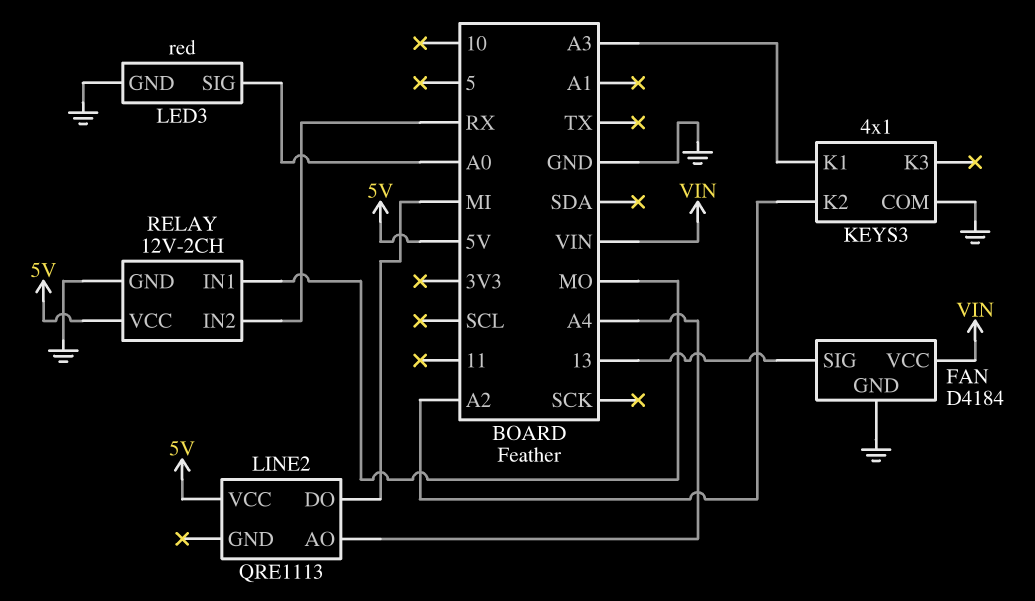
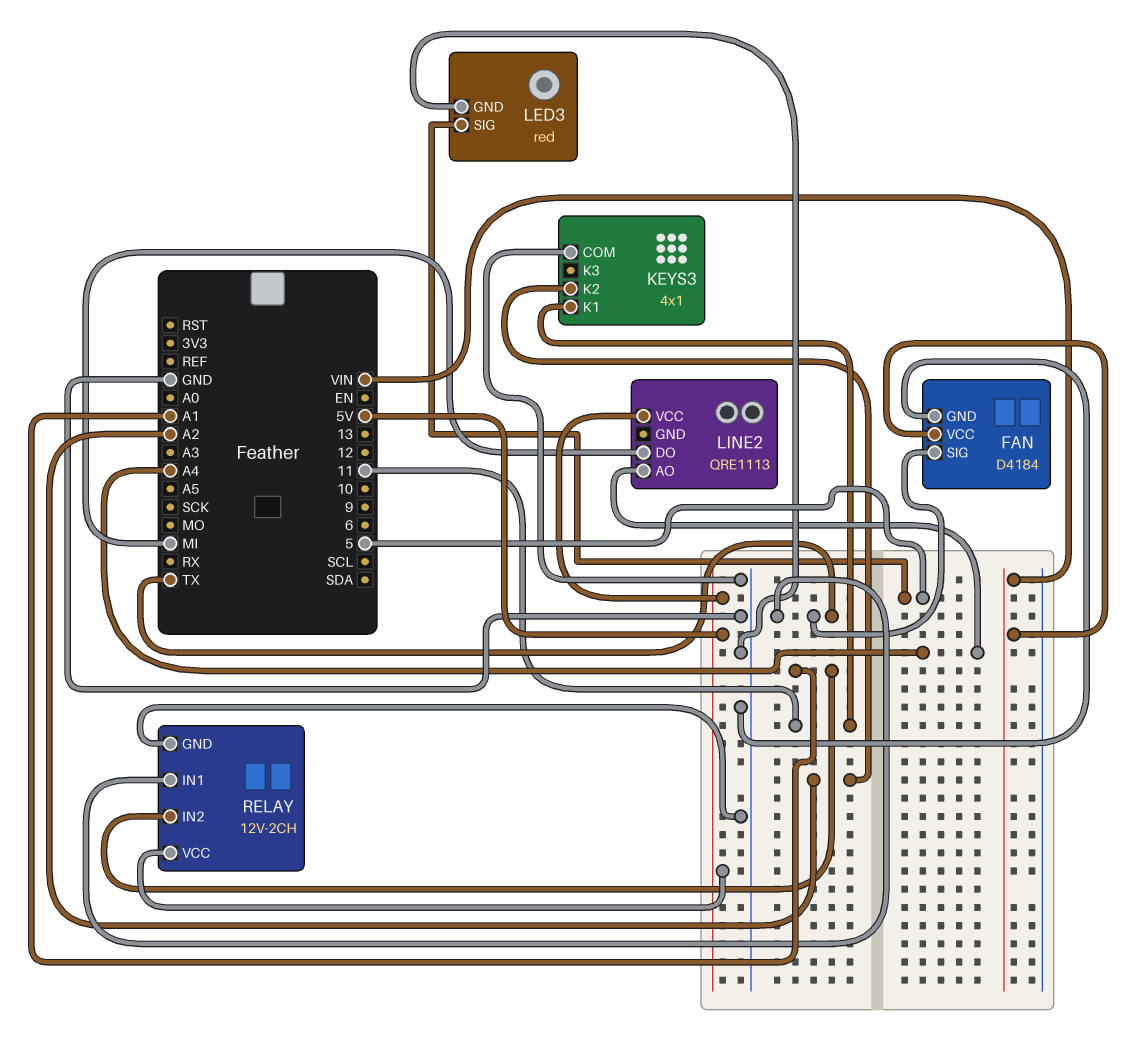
FAN pin SIG: 13 -> TX
KEYS3 pin K1: A3 -> 11
LED3 pin SIG: A0 -> 5
RELAY pin IN1: MO -> TX
RELAY pin IN2: RX -> A1

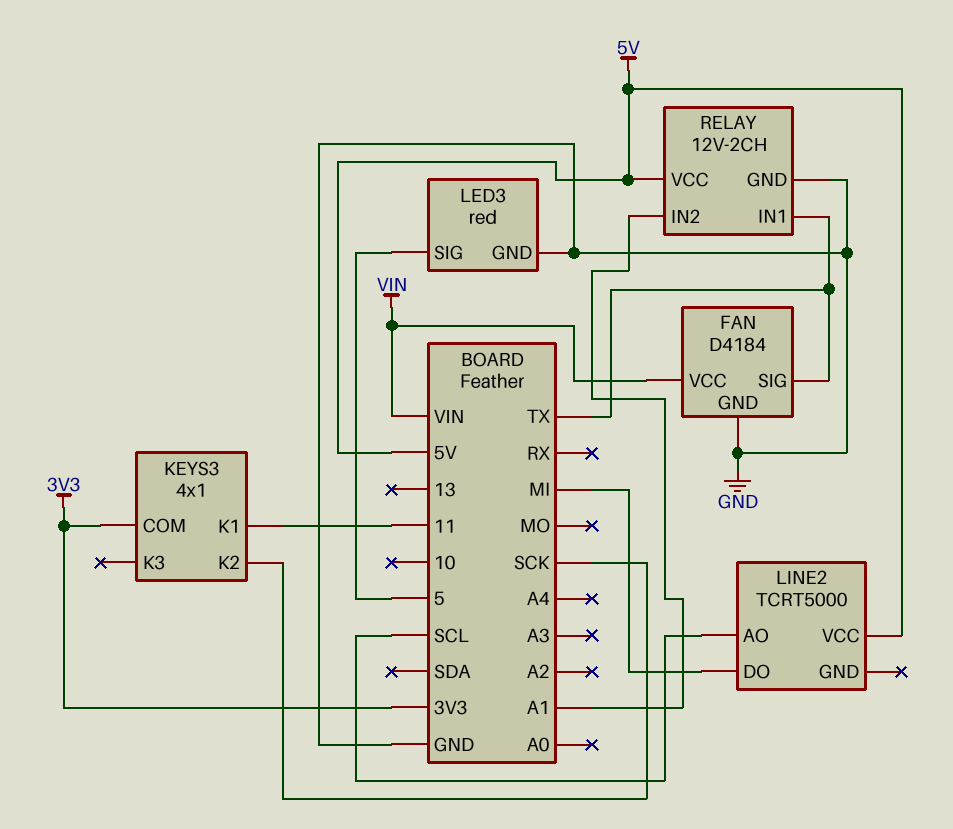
KEYS3 pin COM: GND -> 3V3
KEYS3 pin K2: A2 -> SCK
LINE2: QRE1113 -> TCRT5000
LINE2 pin AO: A4 -> SCL

